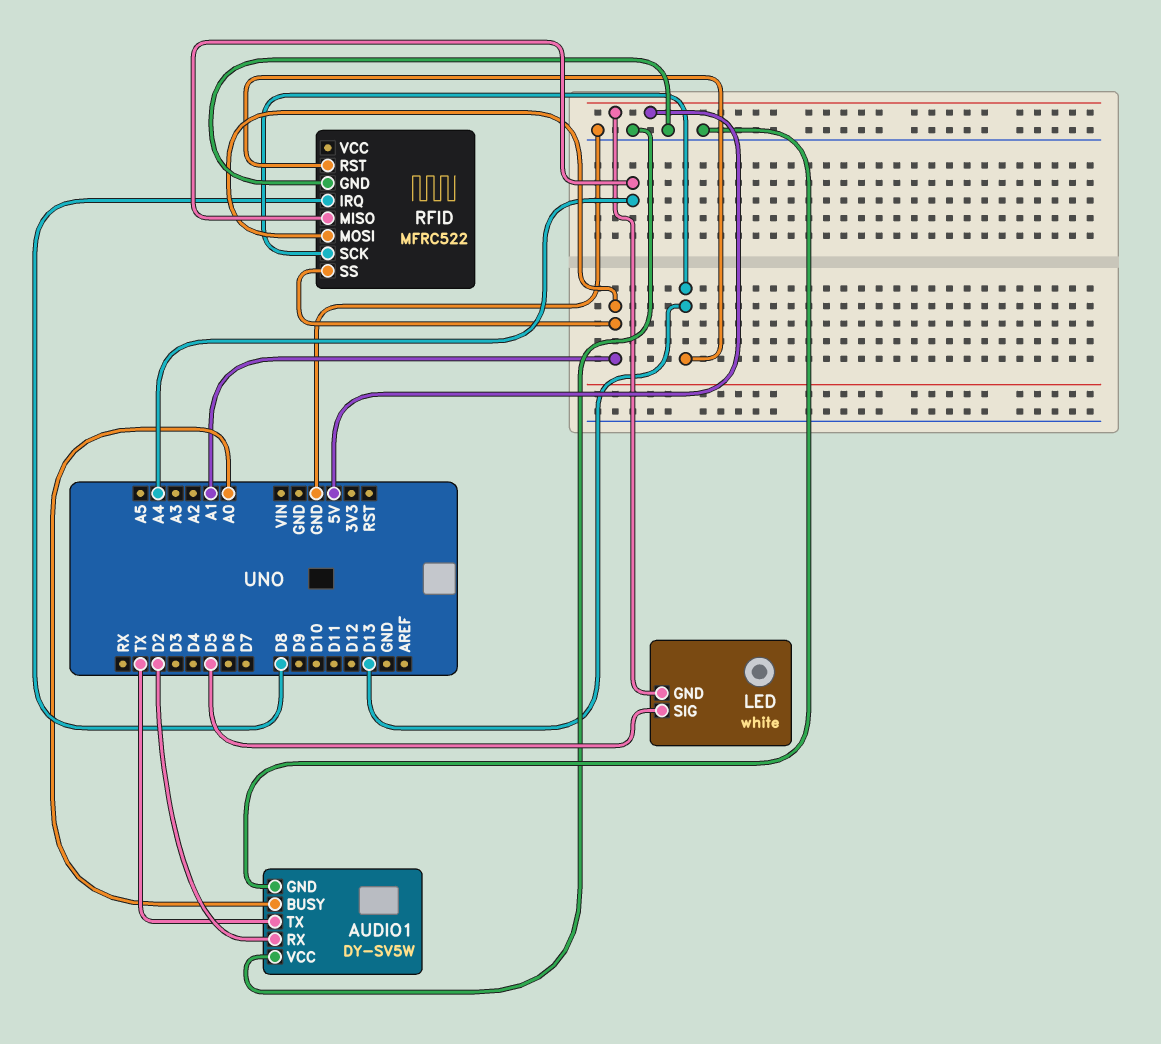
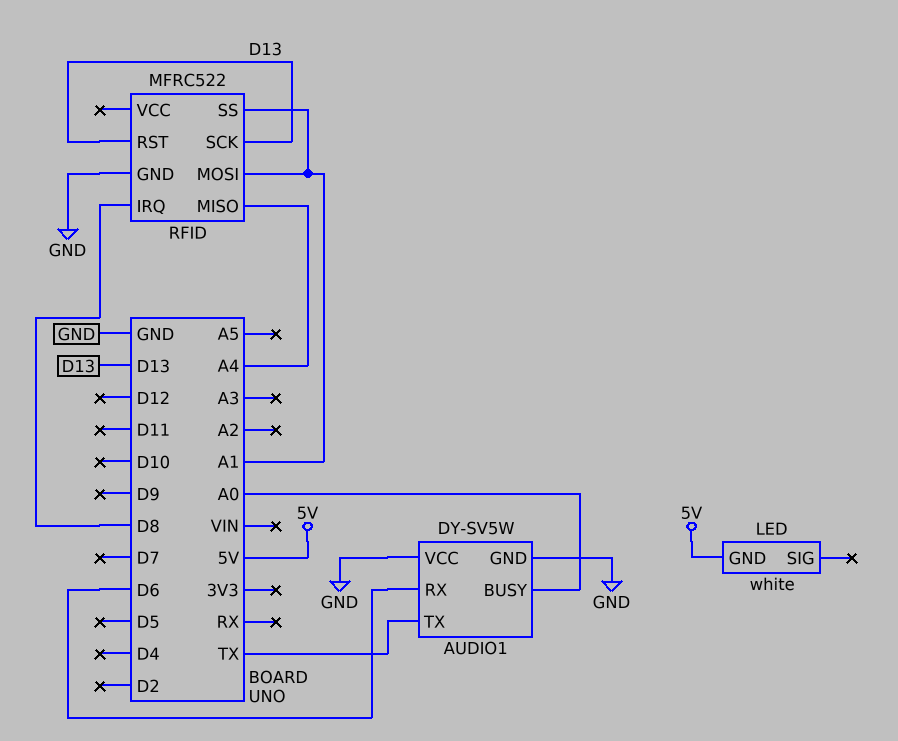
AUDIO1 pin RX: D2 -> D6
LED pin SIG: D5 -> none

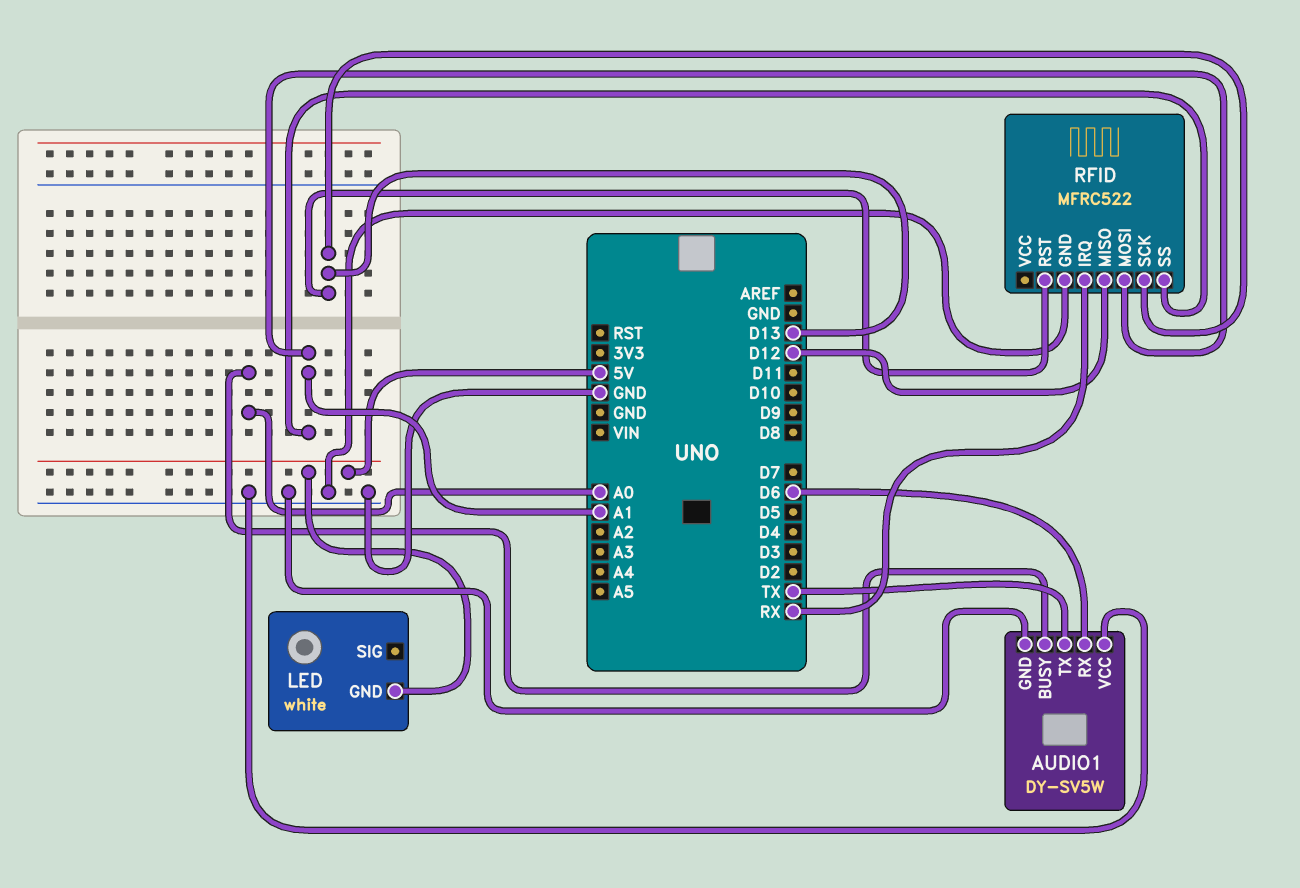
RFID pin IRQ: D8 -> RX
RFID pin MISO: A4 -> D12

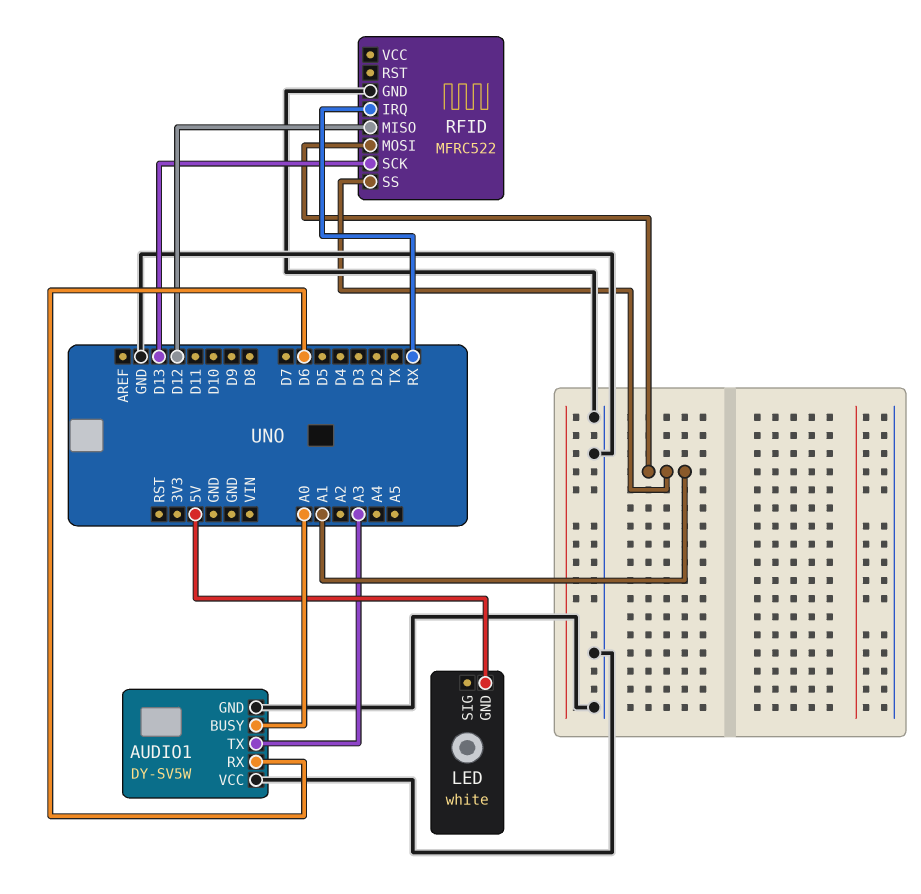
AUDIO1 pin TX: TX -> A3
RFID pin RST: D13 -> none

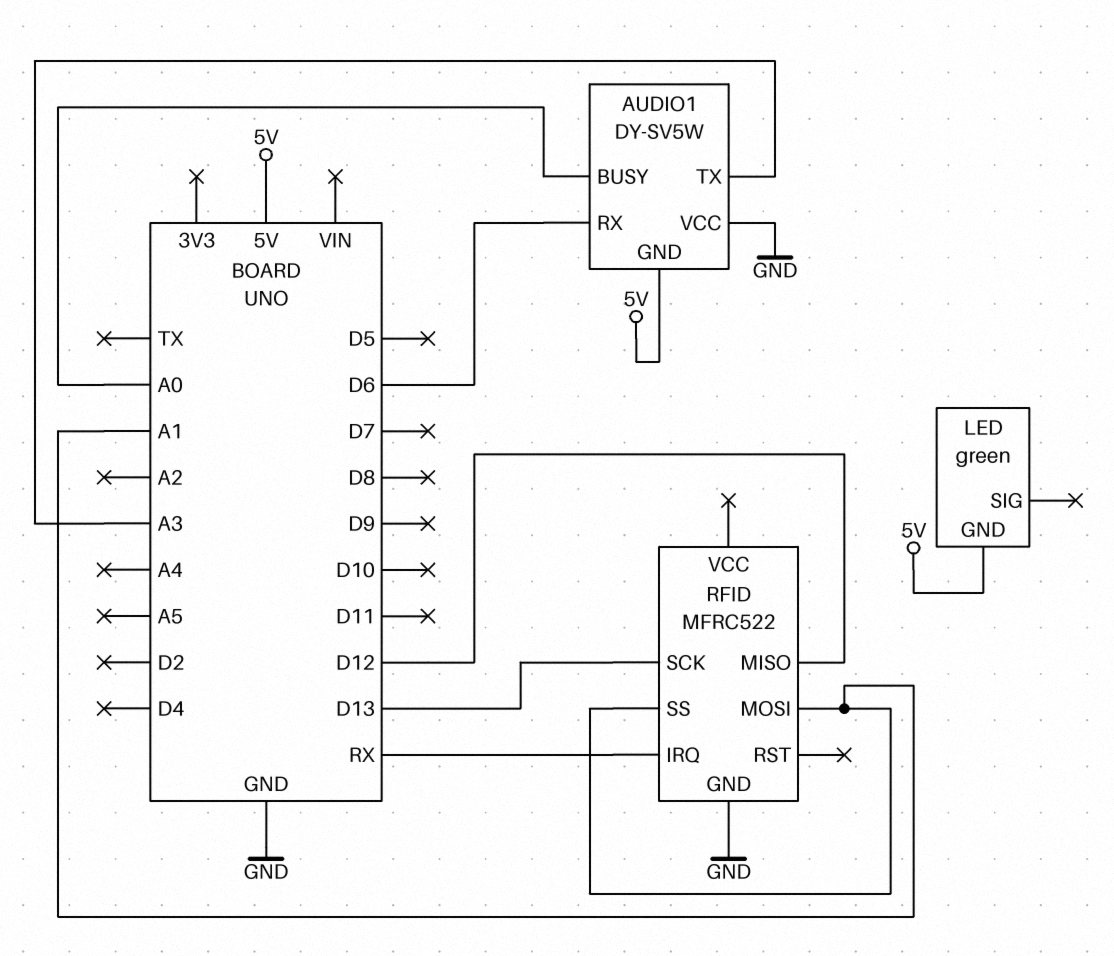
AUDIO1 pin GND: GND -> 5V
LED: white -> green

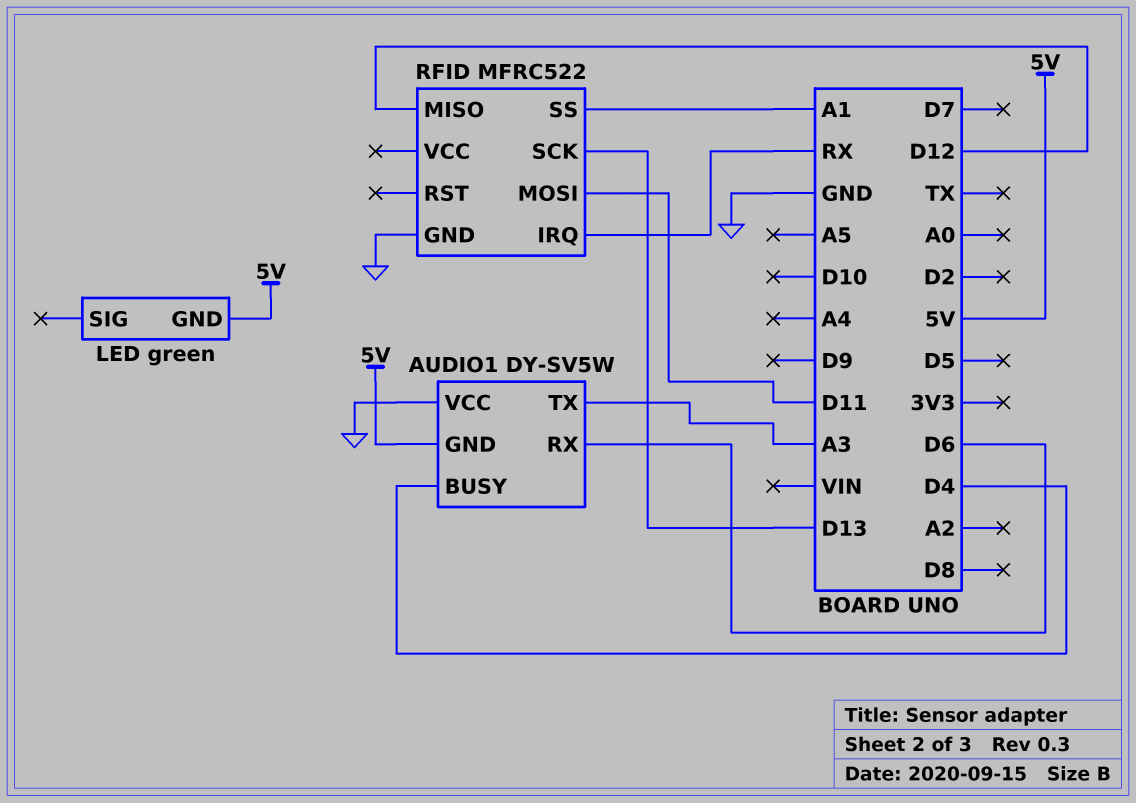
AUDIO1 pin BUSY: A0 -> D4
RFID pin MOSI: A1 -> D11

